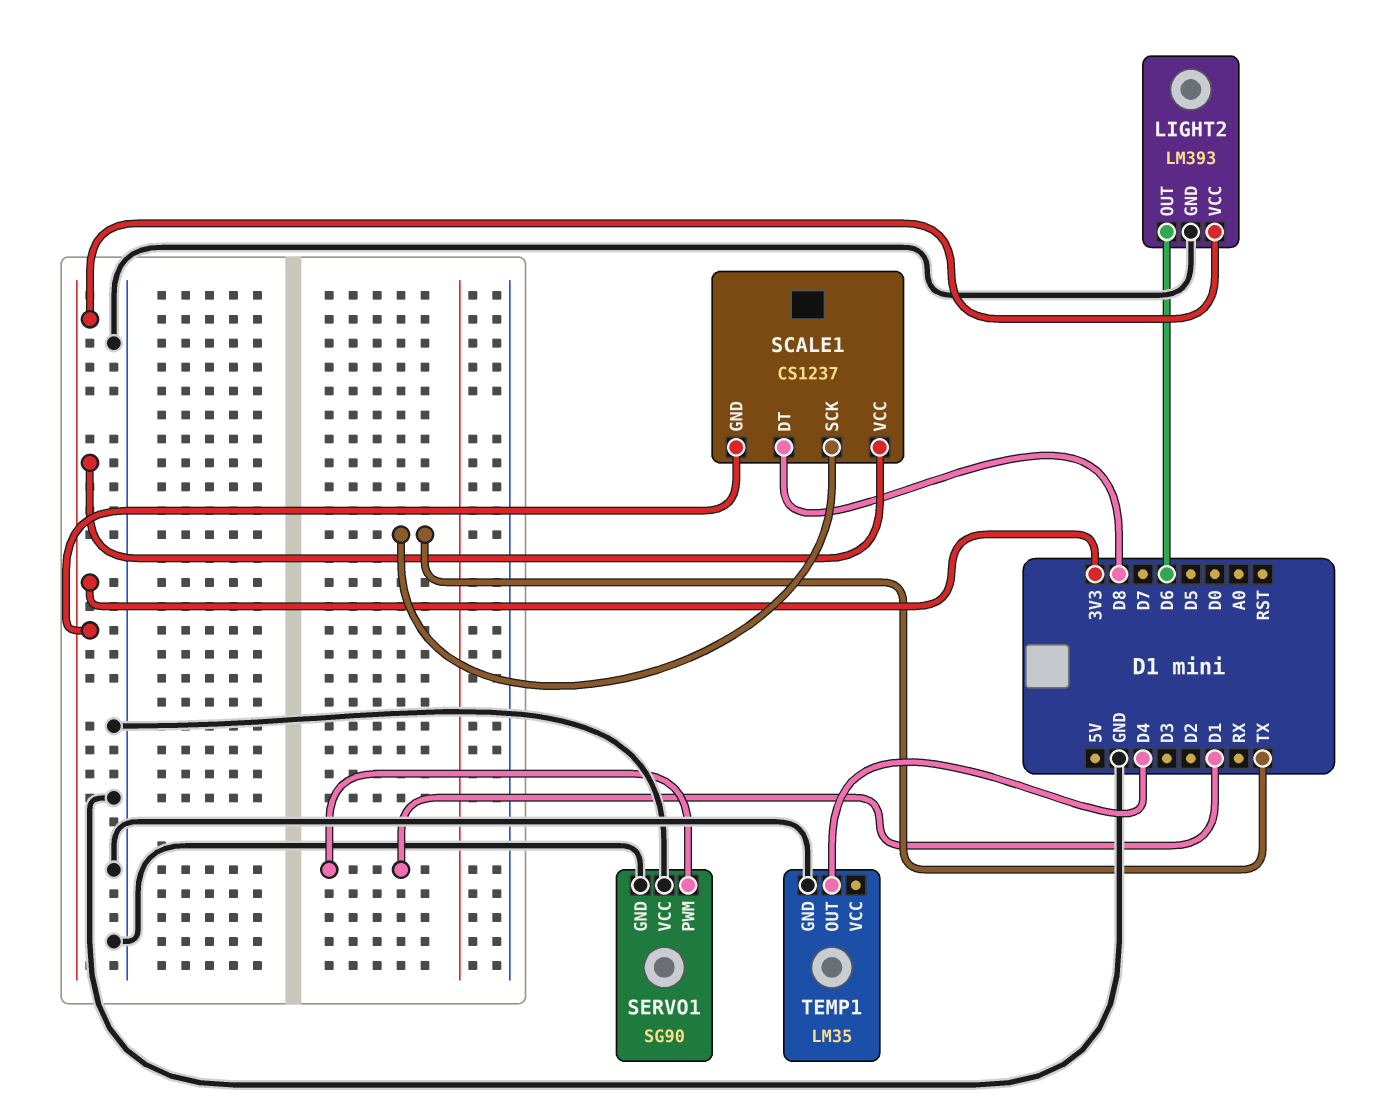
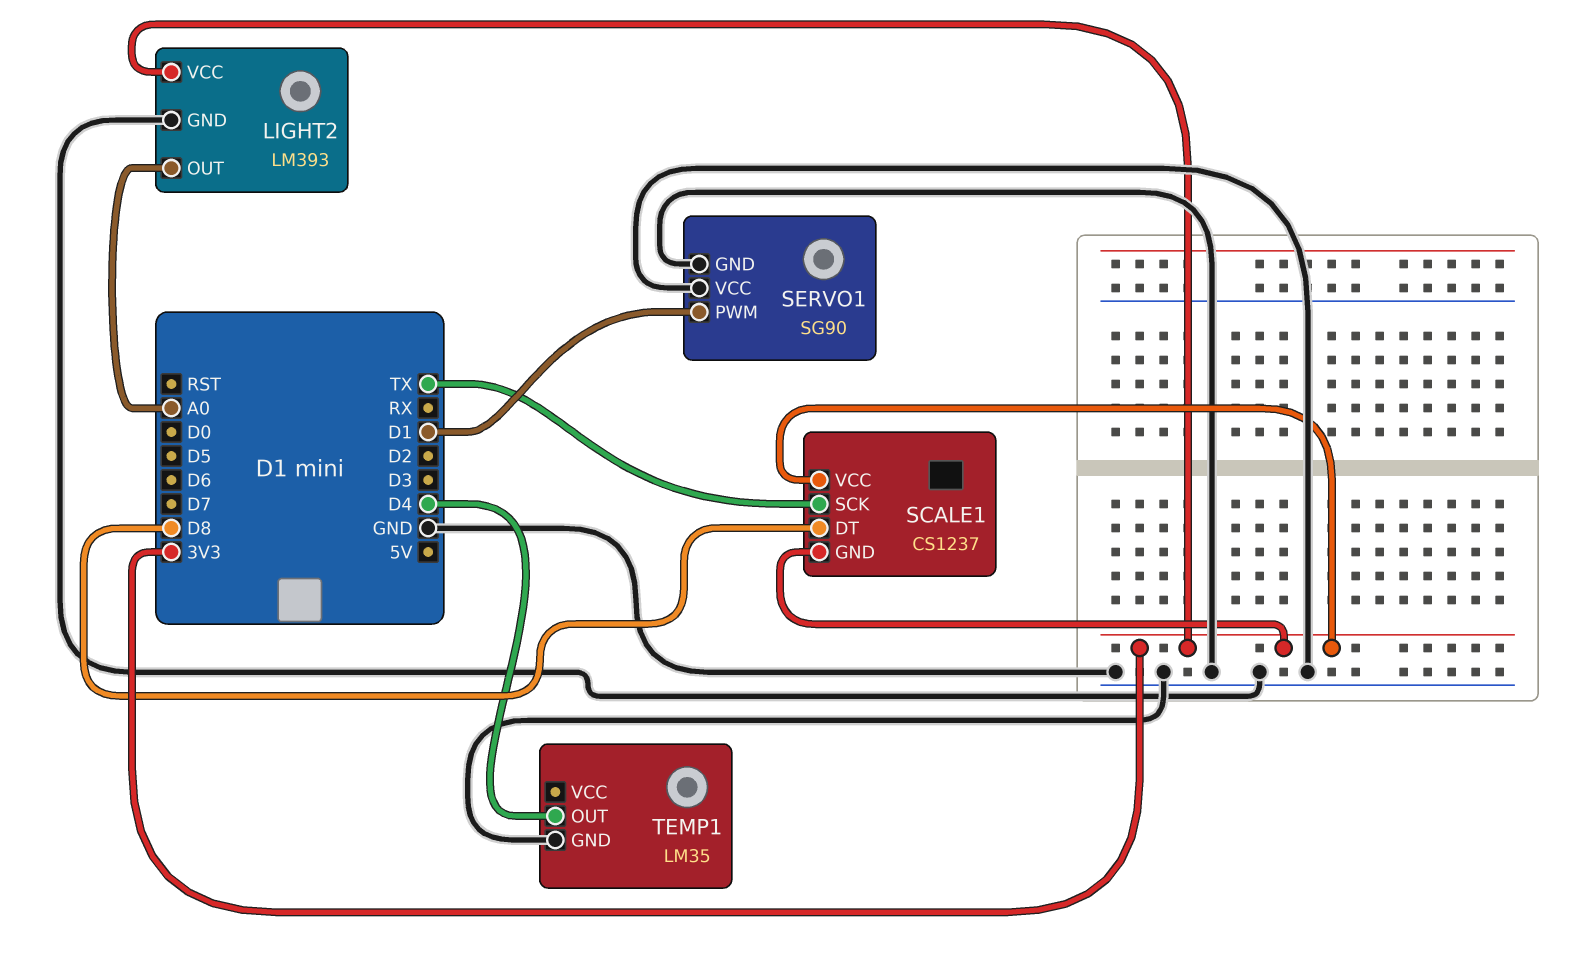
LIGHT2 pin OUT: D6 -> A0

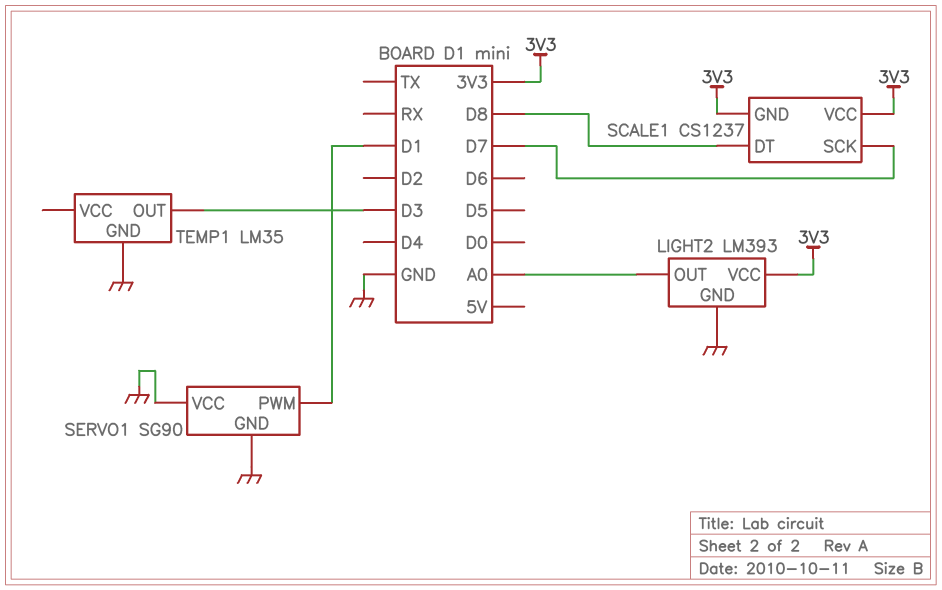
SCALE1 pin SCK: TX -> D7
TEMP1 pin OUT: D4 -> D3

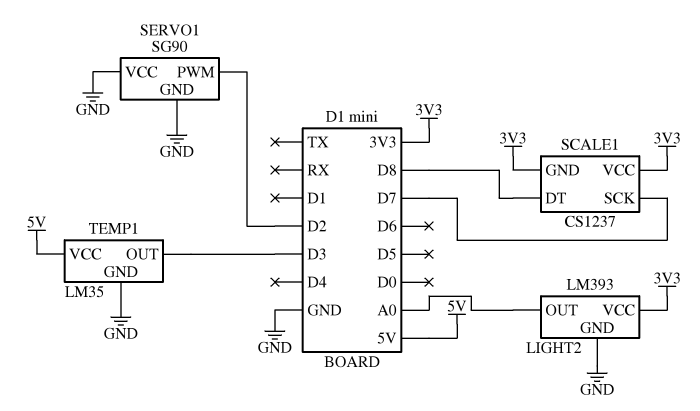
SERVO1 pin PWM: D1 -> D2
TEMP1 pin VCC: none -> 5V

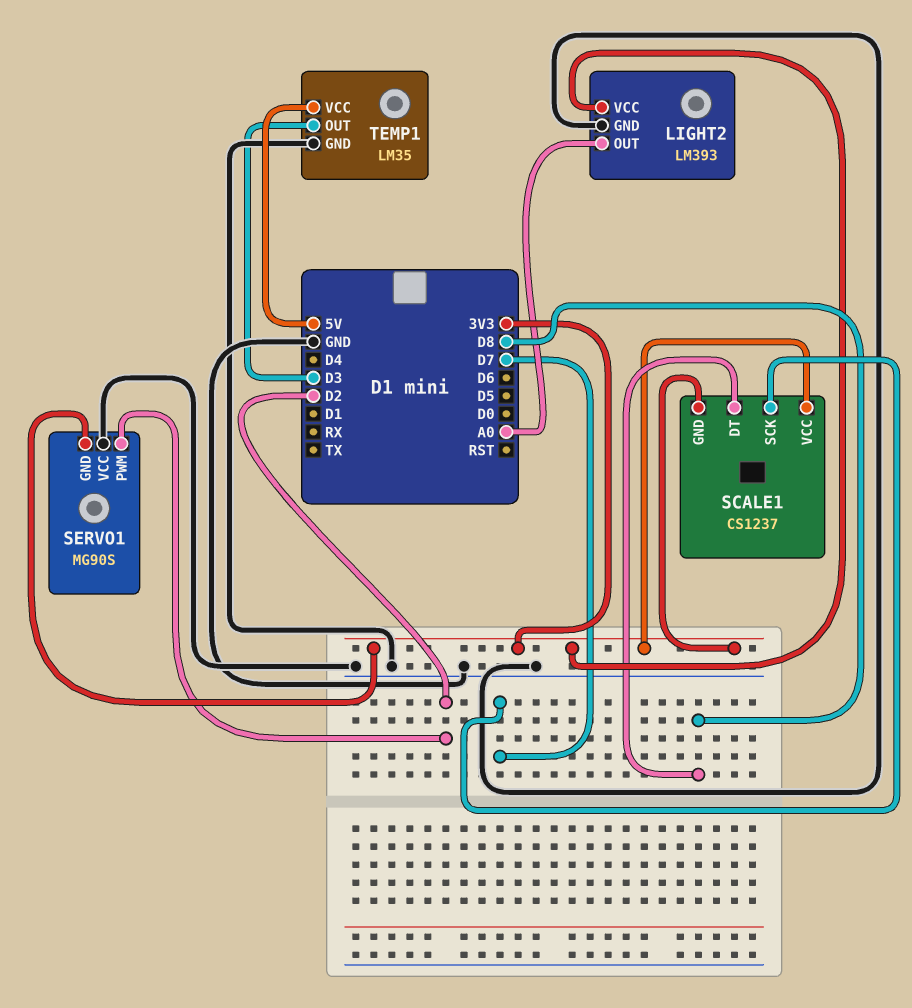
SERVO1: SG90 -> MG90S
SERVO1 pin GND: GND -> 3V3

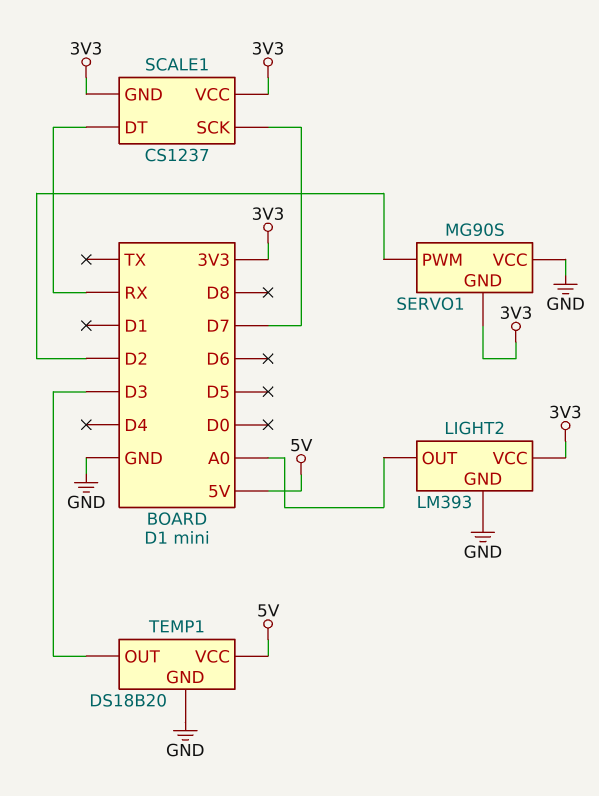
SCALE1 pin DT: D8 -> RX
TEMP1: LM35 -> DS18B20

